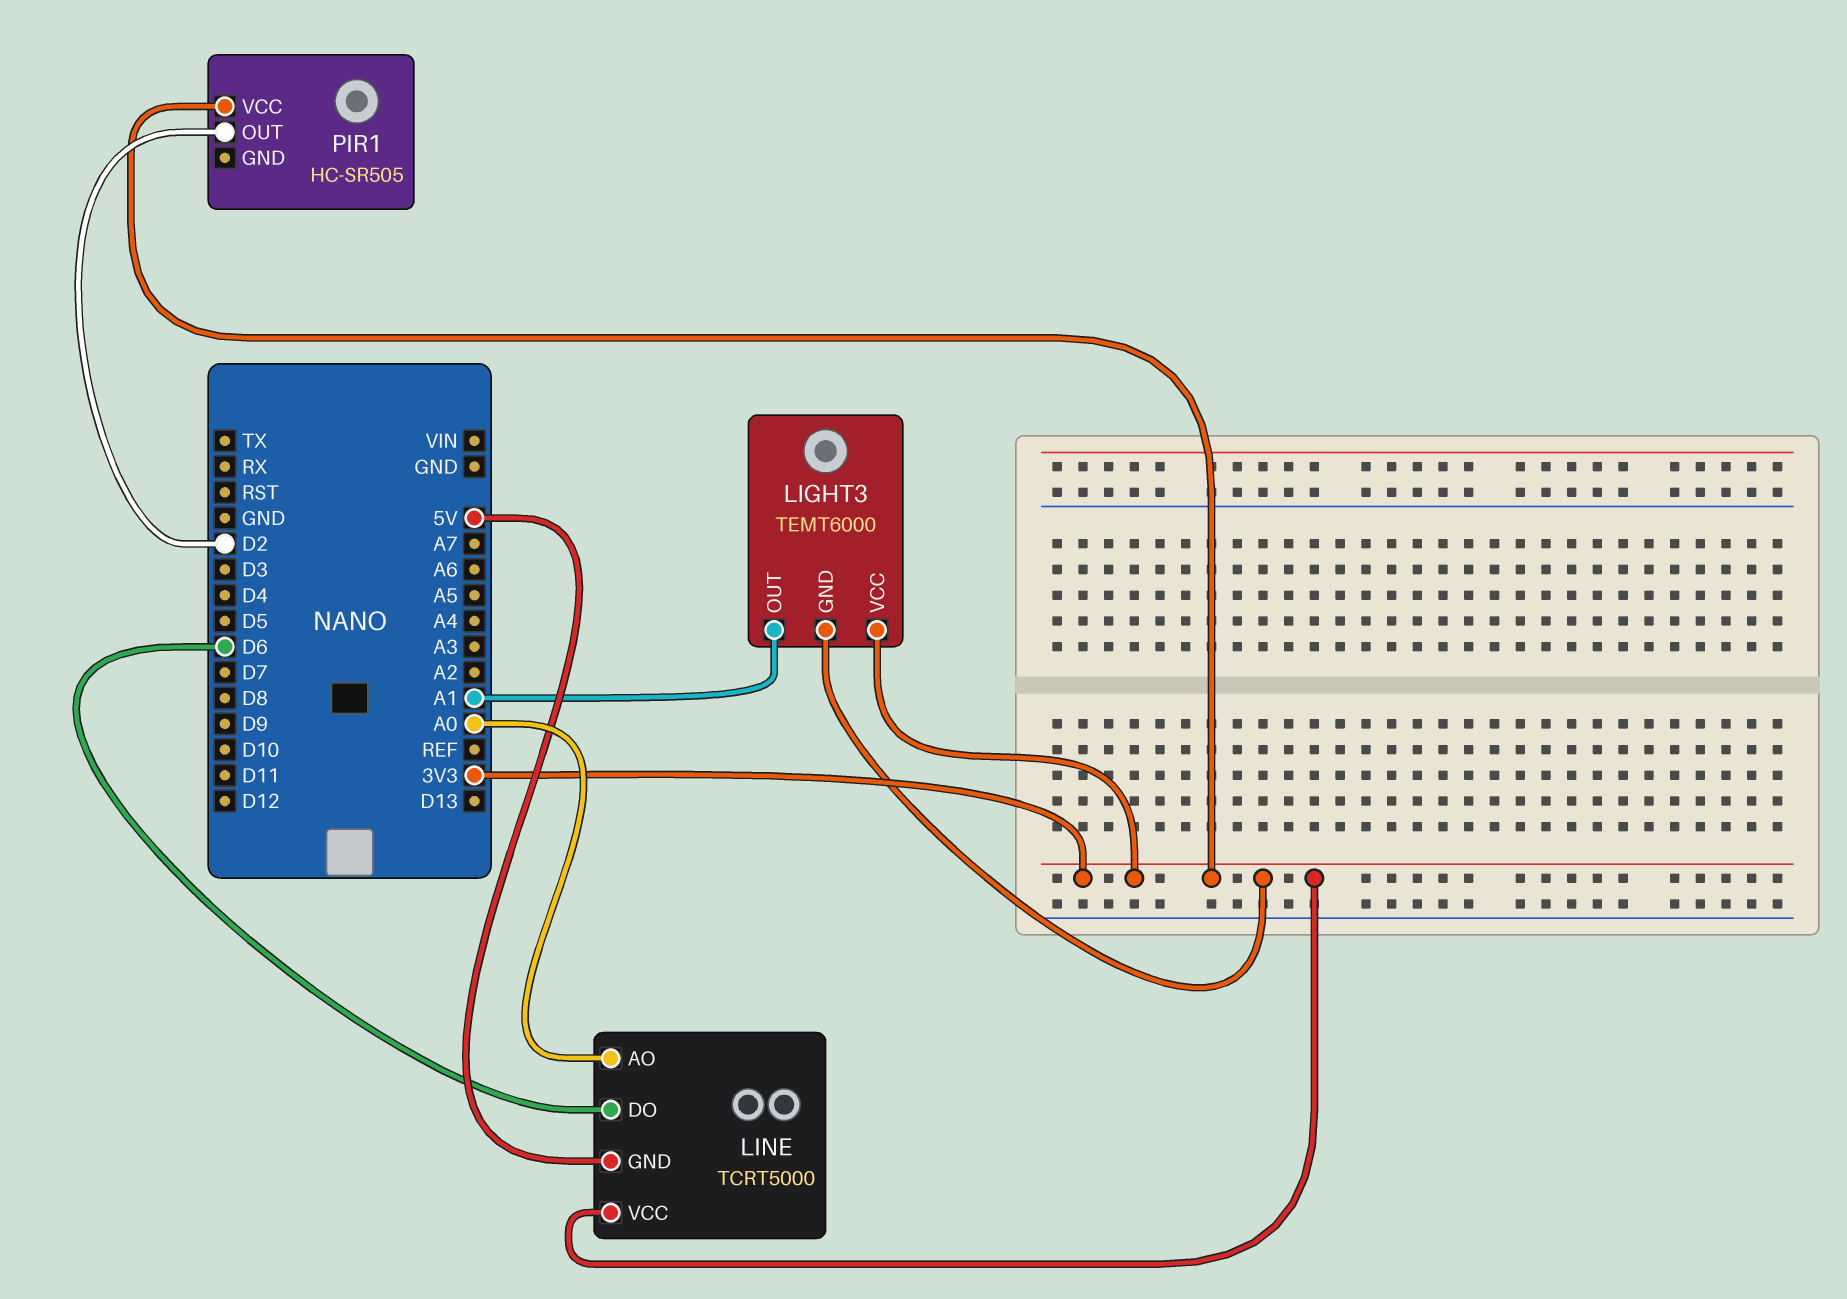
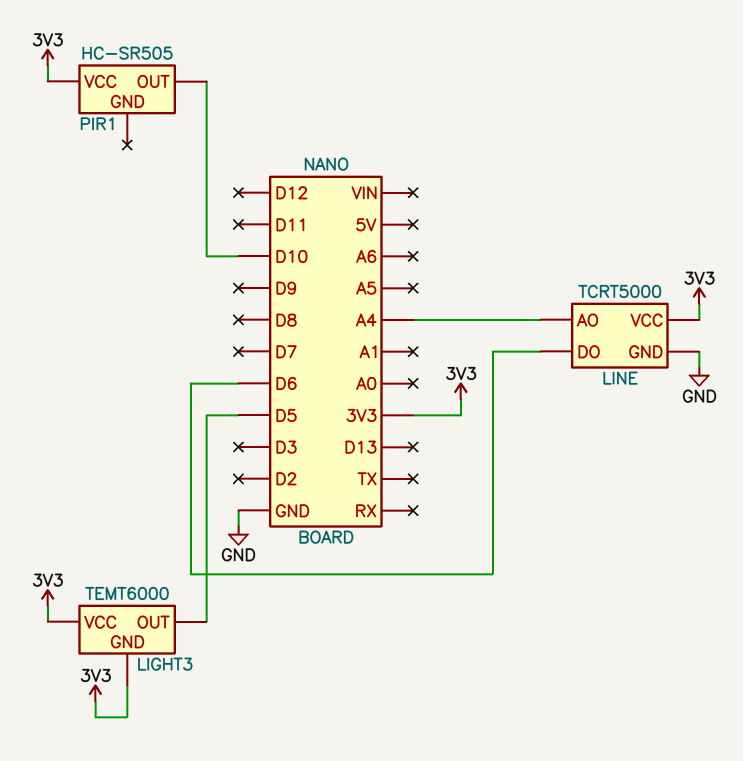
LIGHT3 pin OUT: A1 -> D5
LINE pin AO: A0 -> A4
LINE pin GND: 5V -> GND
PIR1 pin OUT: D2 -> D10

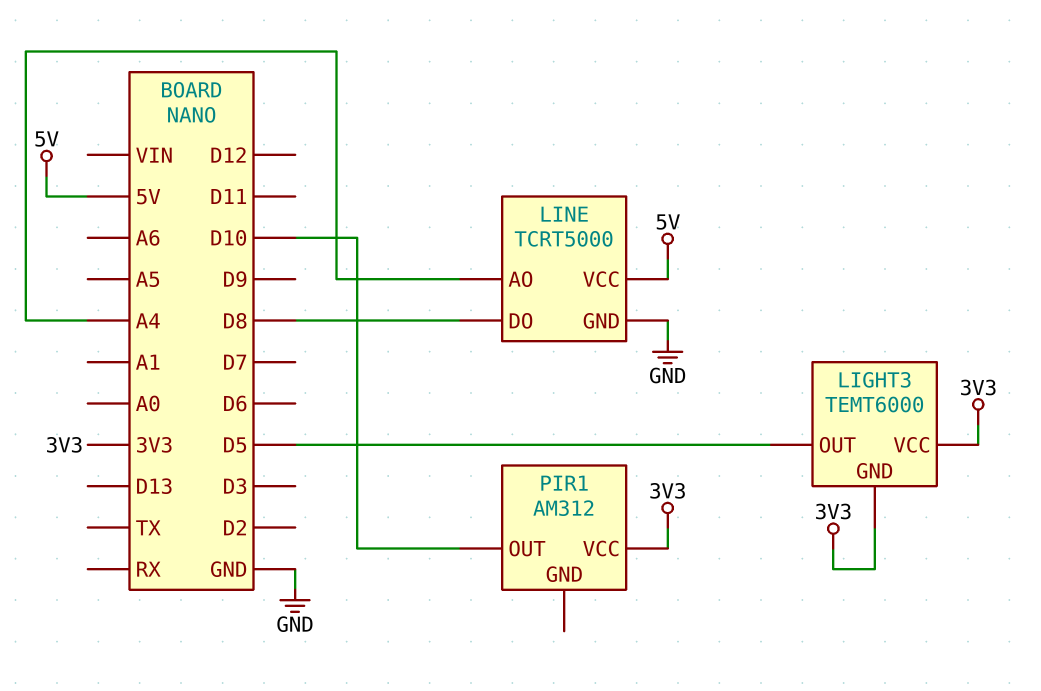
LINE pin DO: D6 -> D8
LINE pin VCC: 3V3 -> 5V
PIR1: HC-SR505 -> AM312

